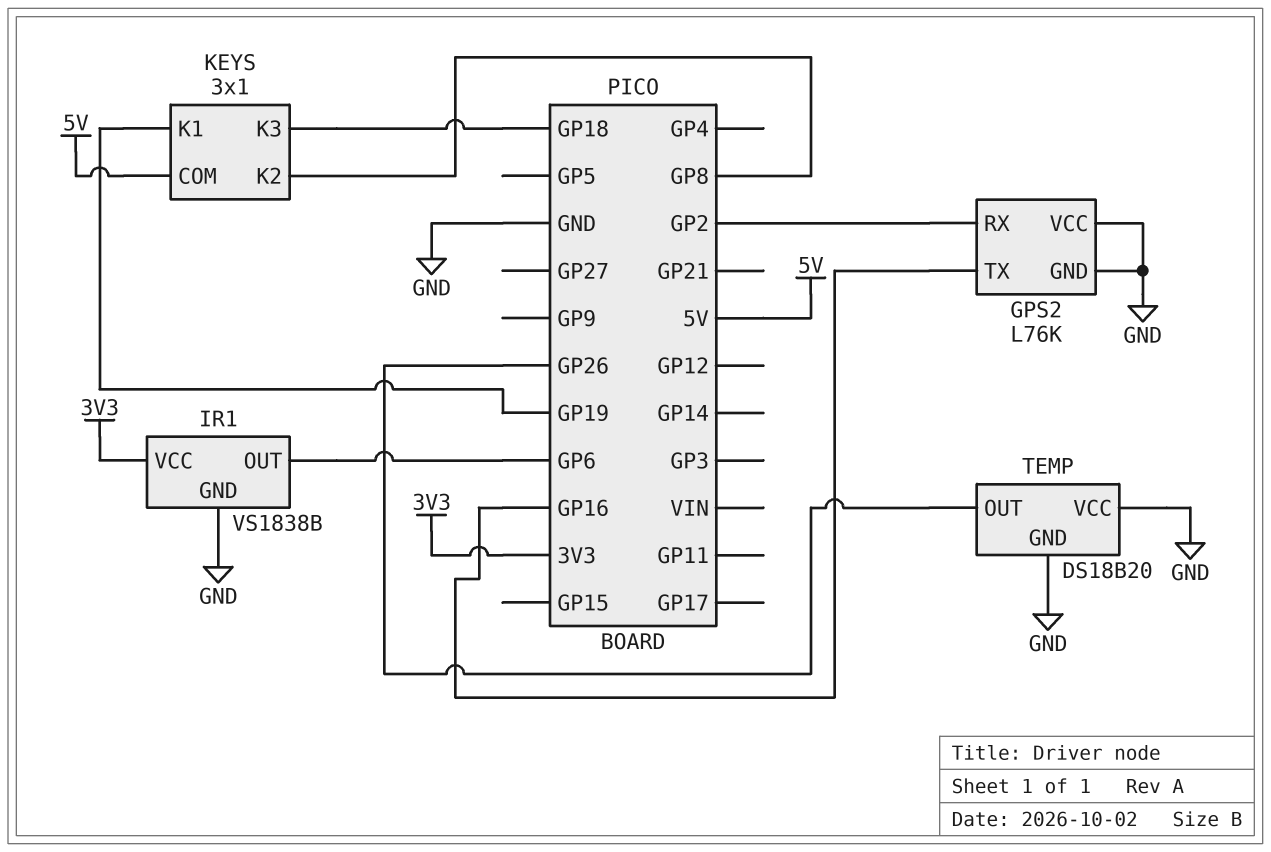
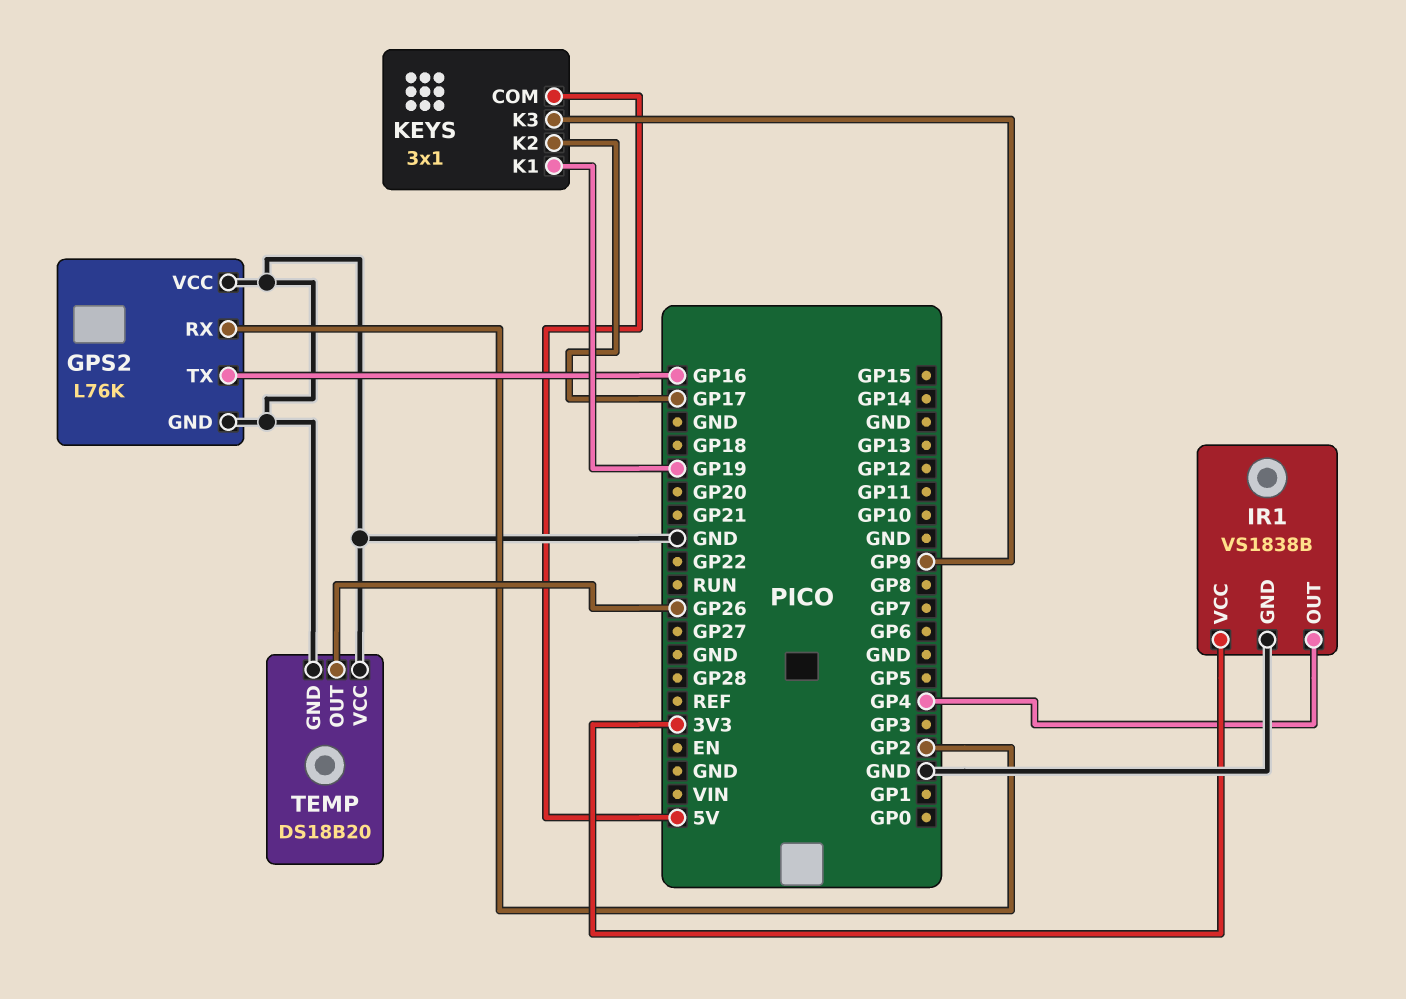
IR1 pin OUT: GP6 -> GP4
KEYS pin K2: GP8 -> GP17
KEYS pin K3: GP18 -> GP9

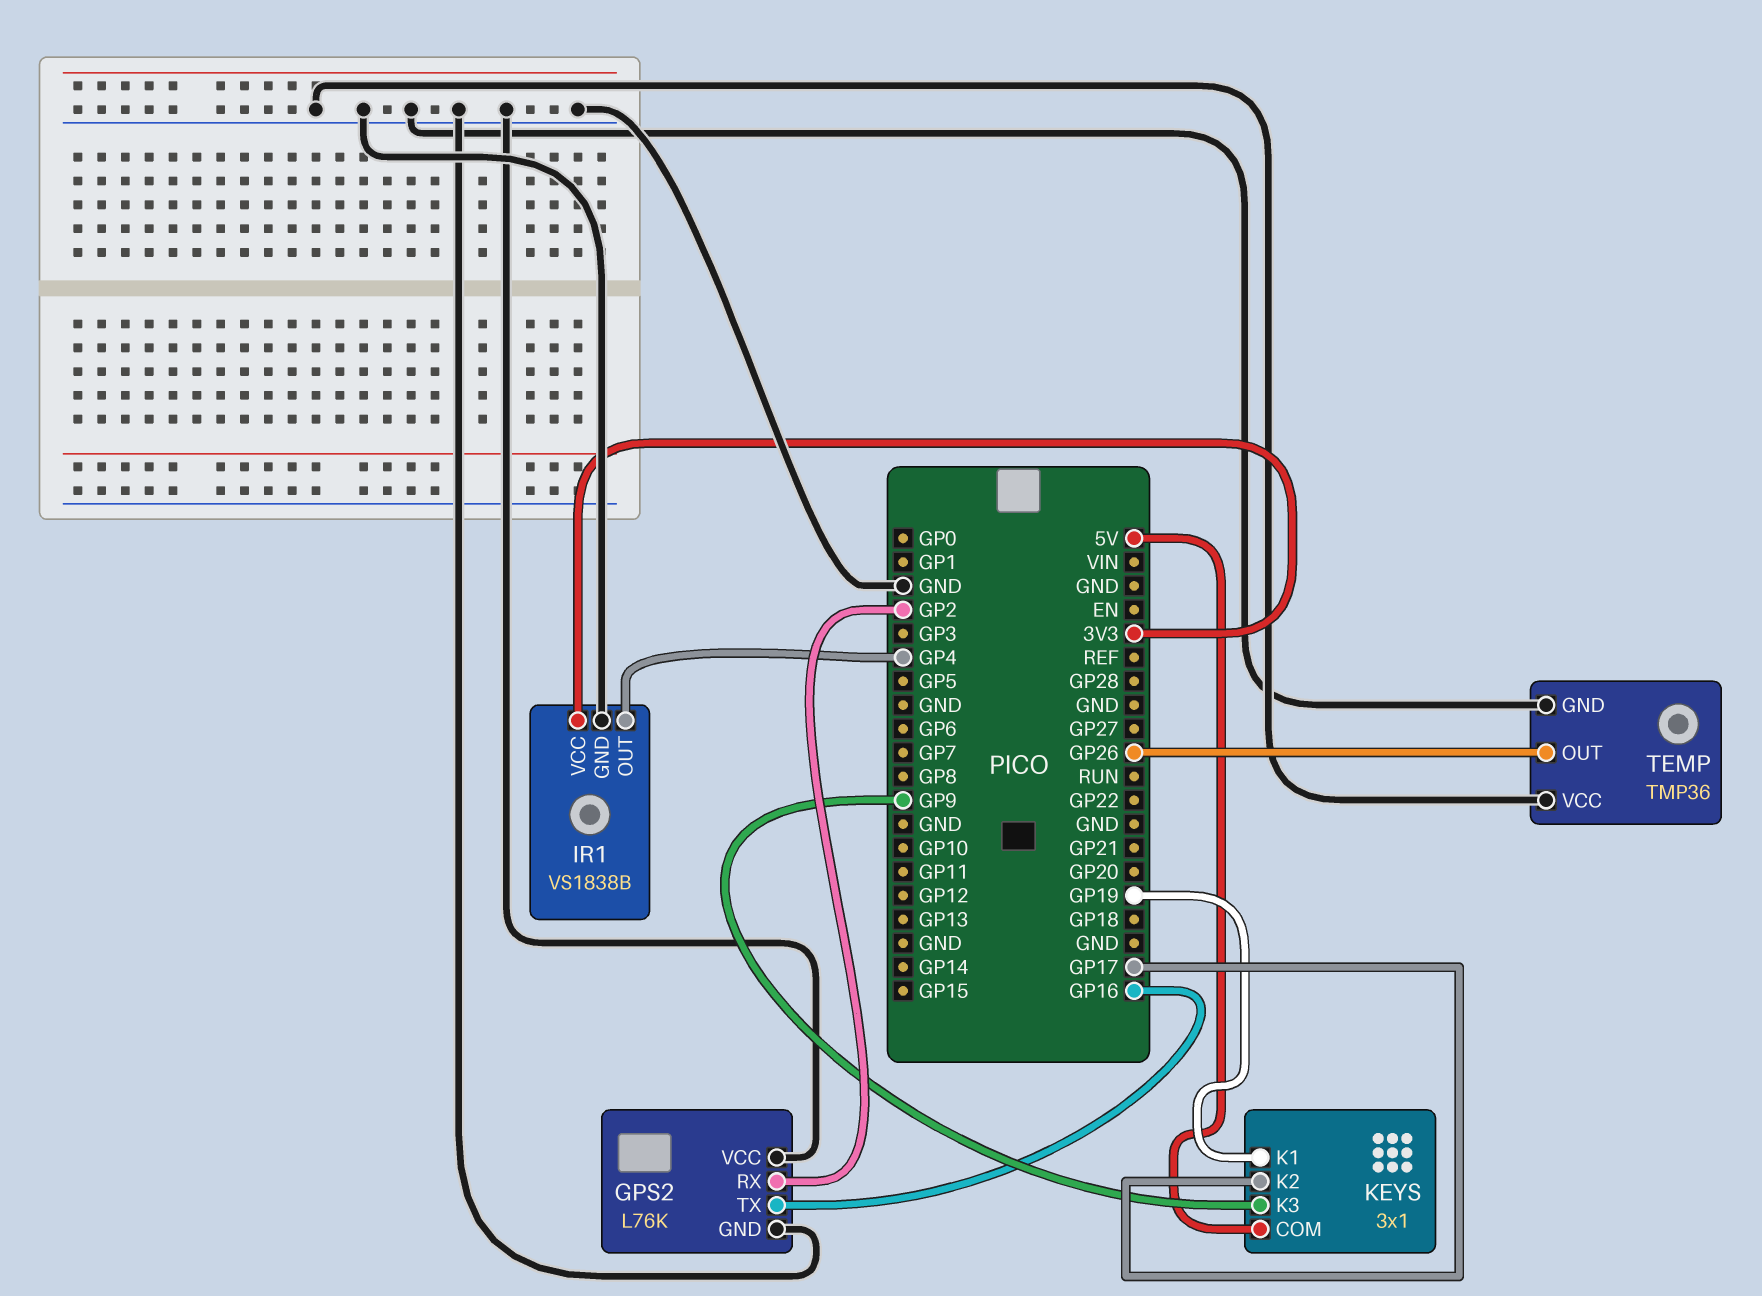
TEMP: DS18B20 -> TMP36

